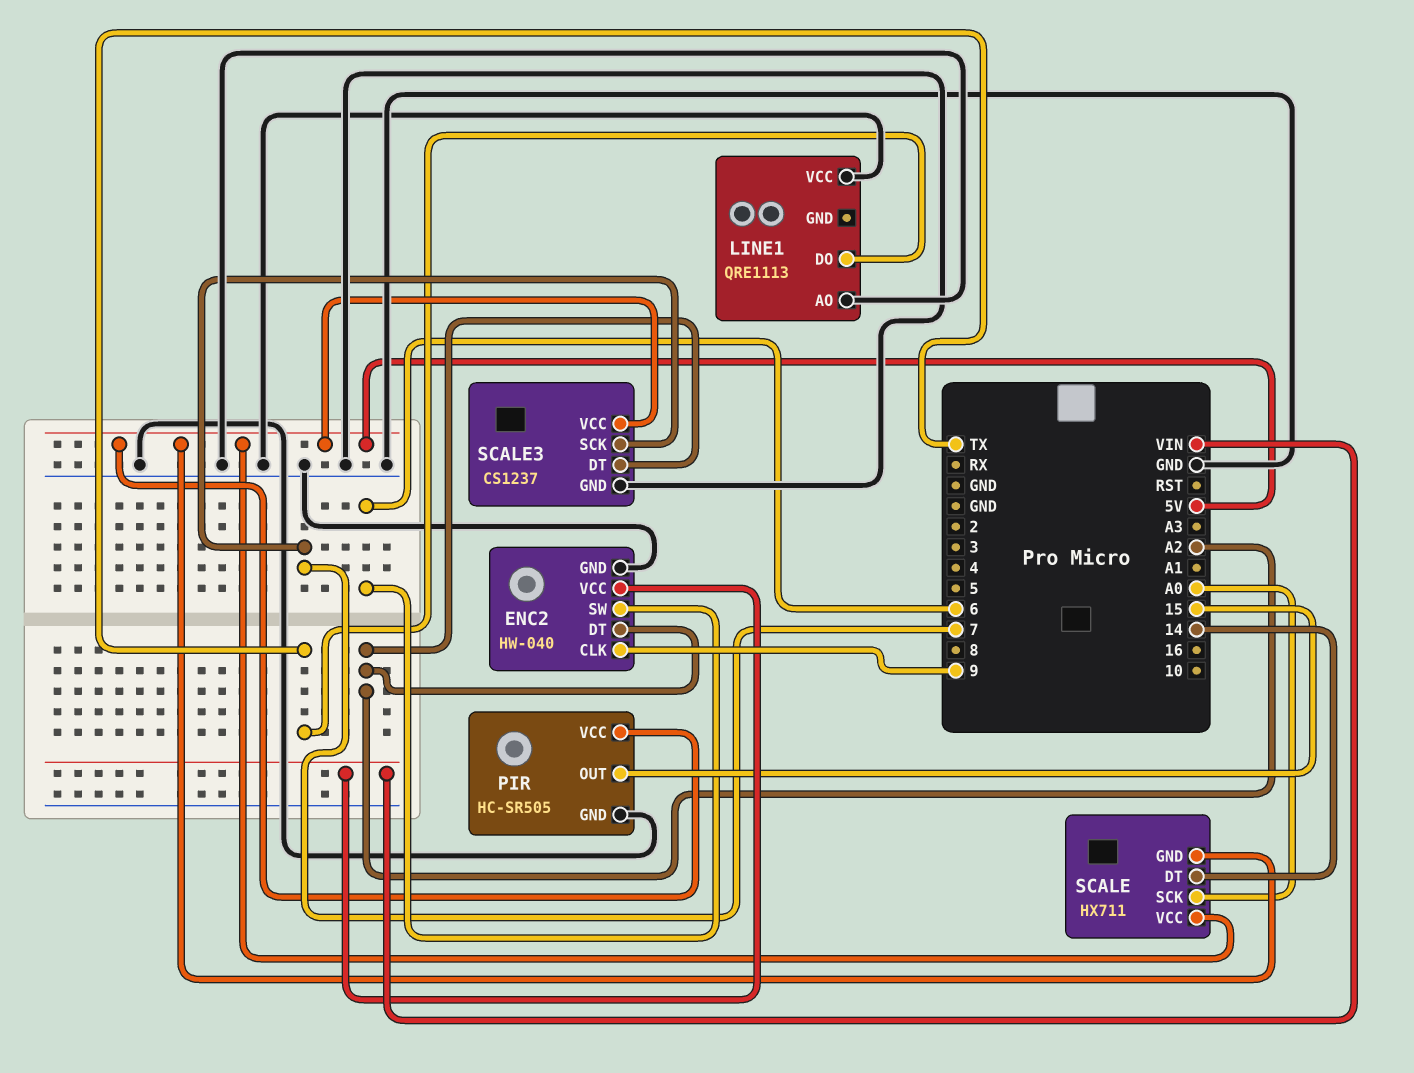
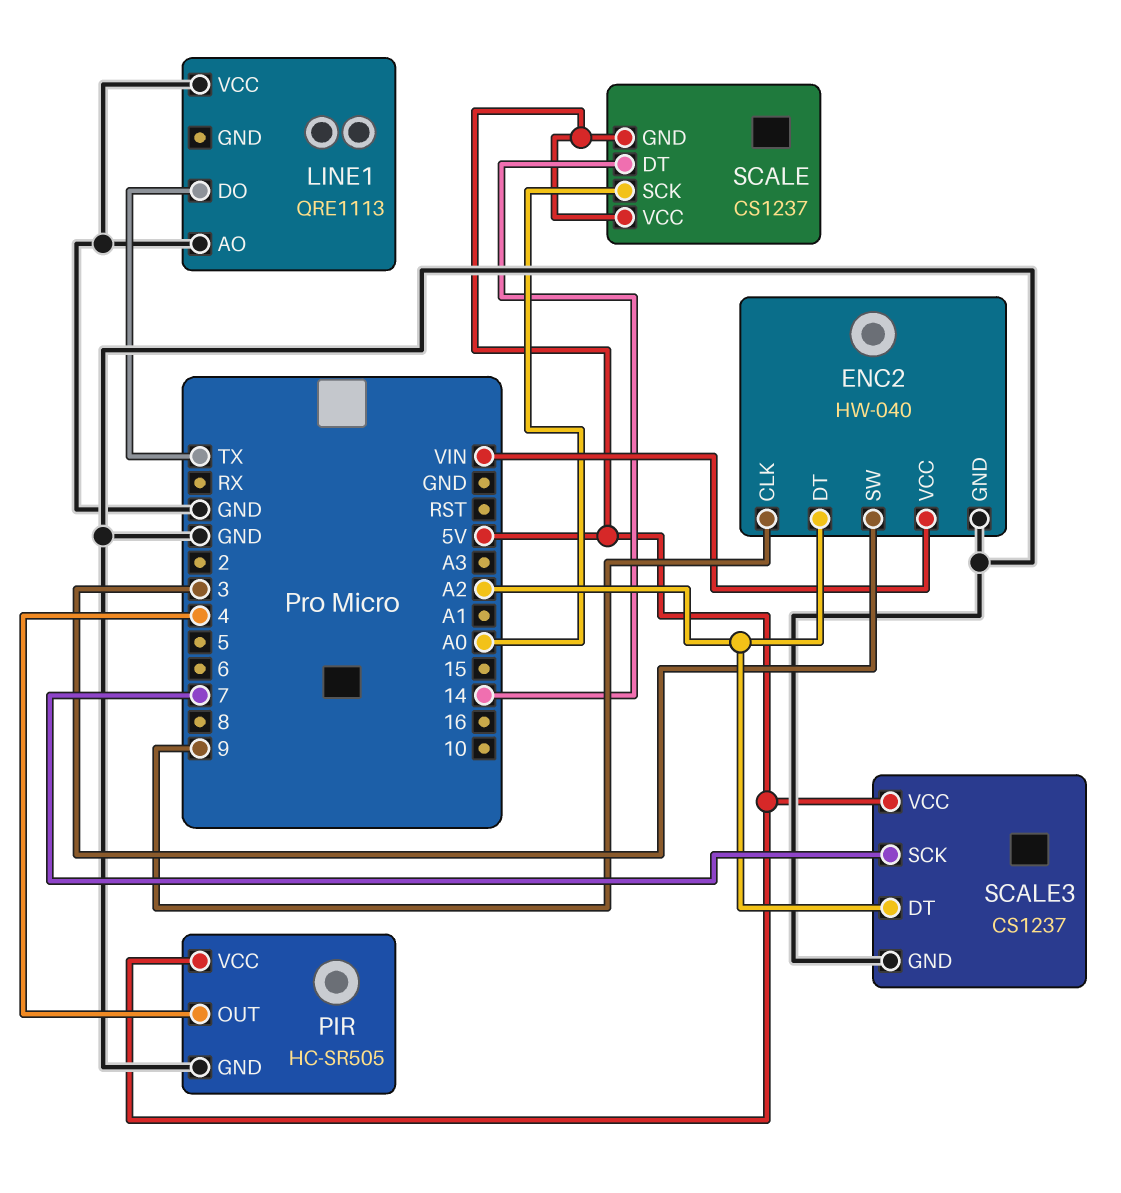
ENC2 pin SW: 6 -> 3
PIR pin OUT: 15 -> 4
SCALE: HX711 -> CS1237

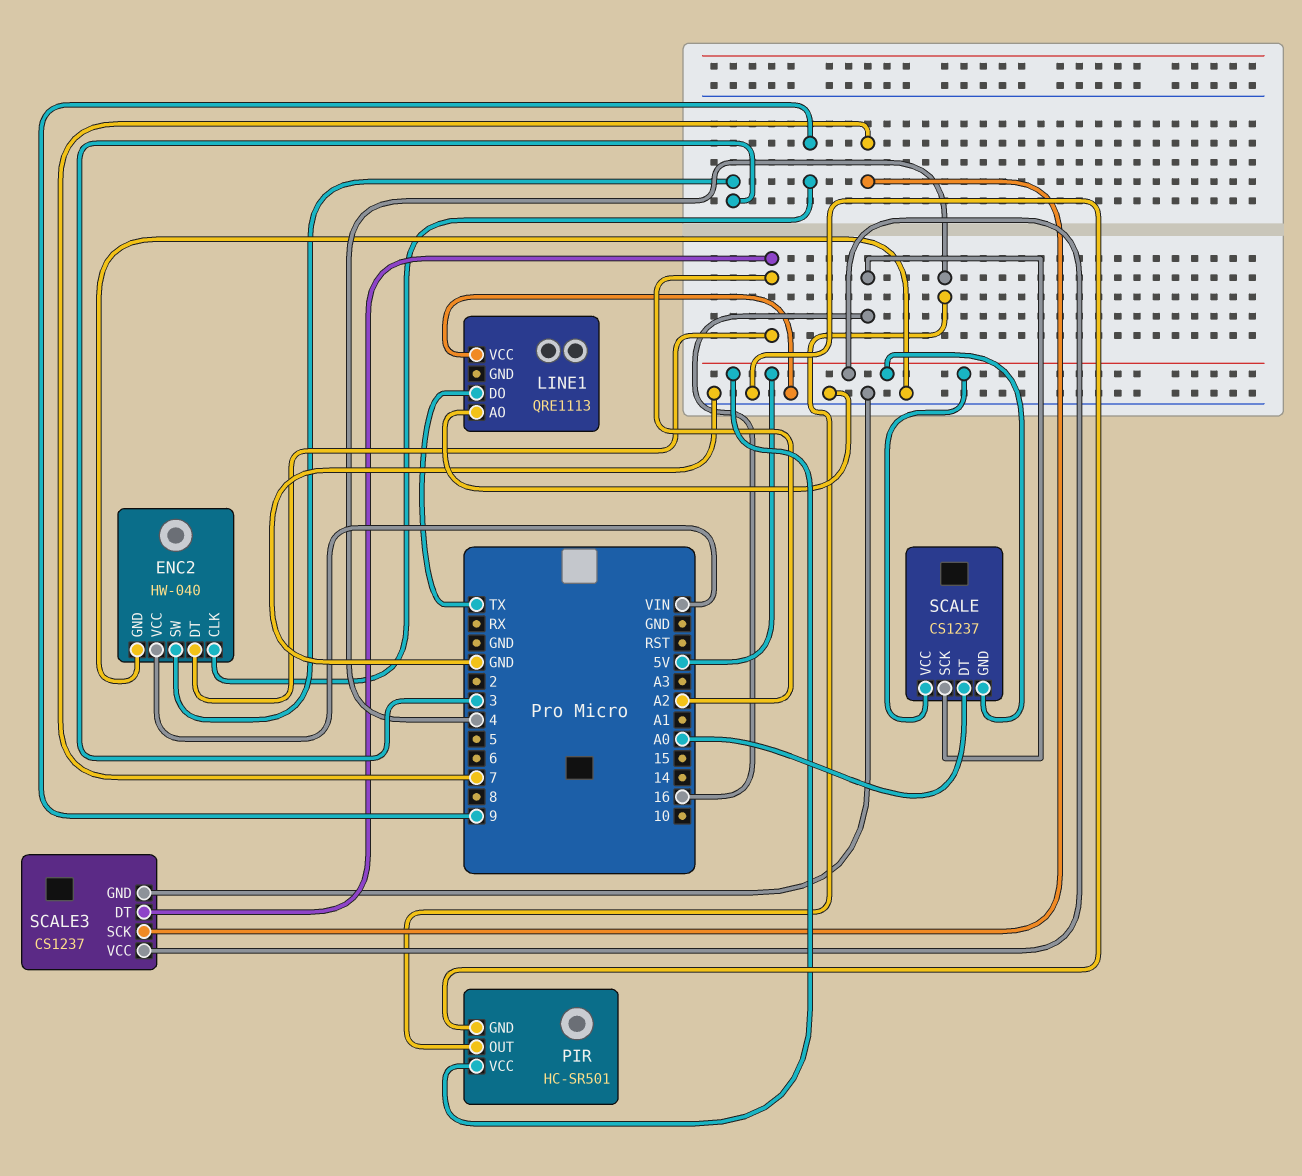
PIR: HC-SR505 -> HC-SR501
SCALE pin DT: 14 -> A0
SCALE pin SCK: A0 -> 16

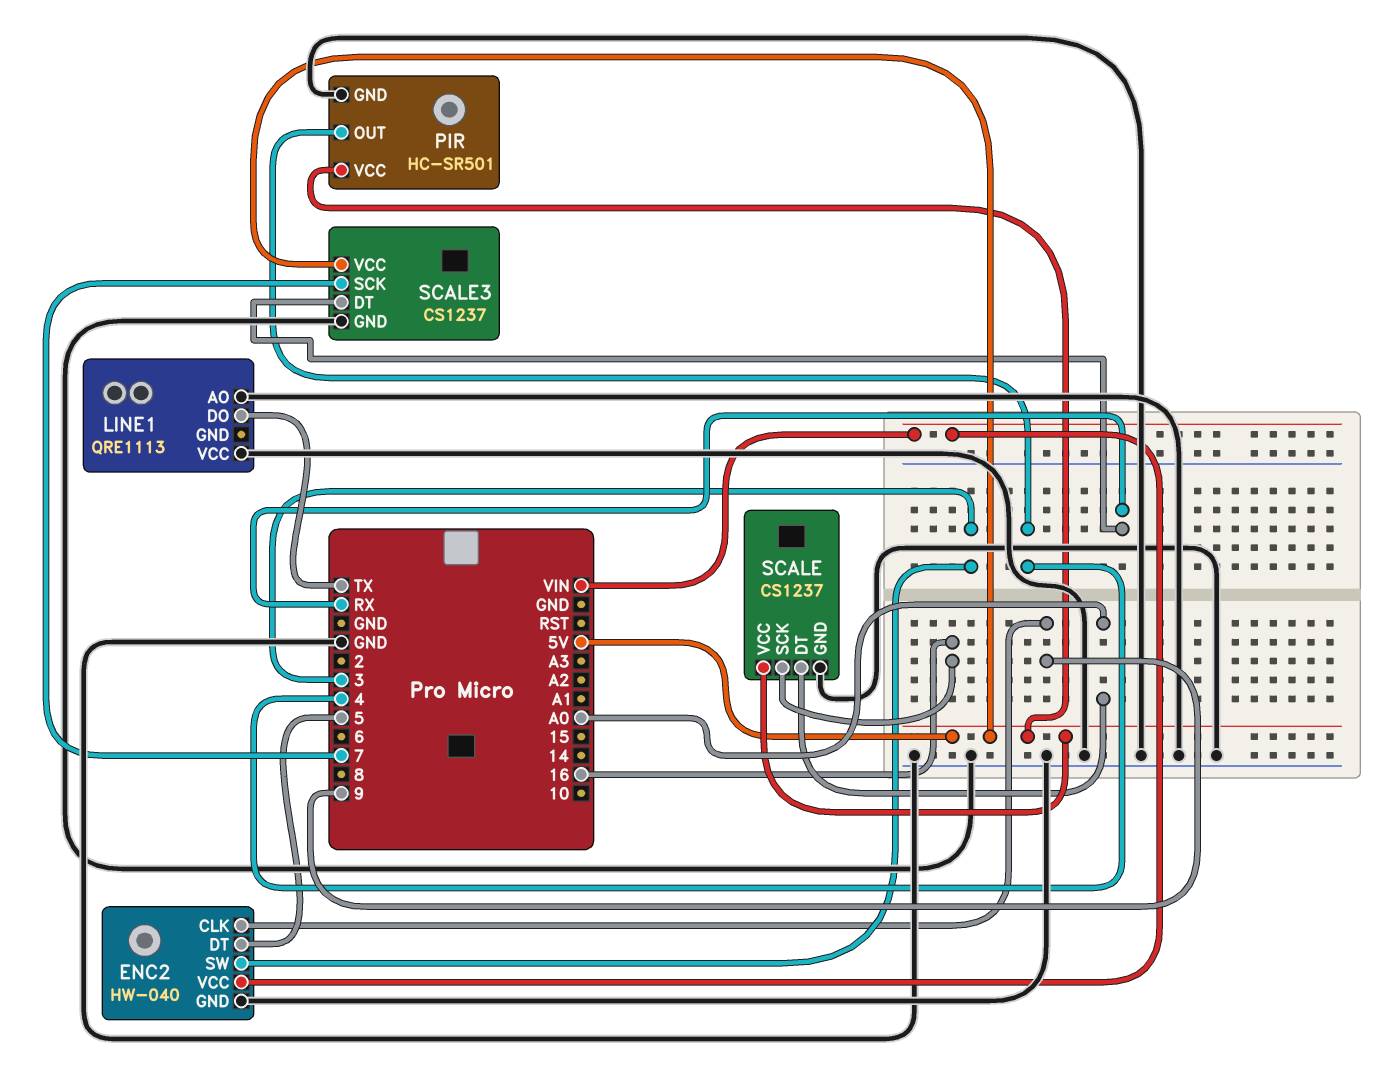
ENC2 pin DT: A2 -> 5
SCALE pin GND: 5V -> GND
SCALE3 pin DT: A2 -> RX

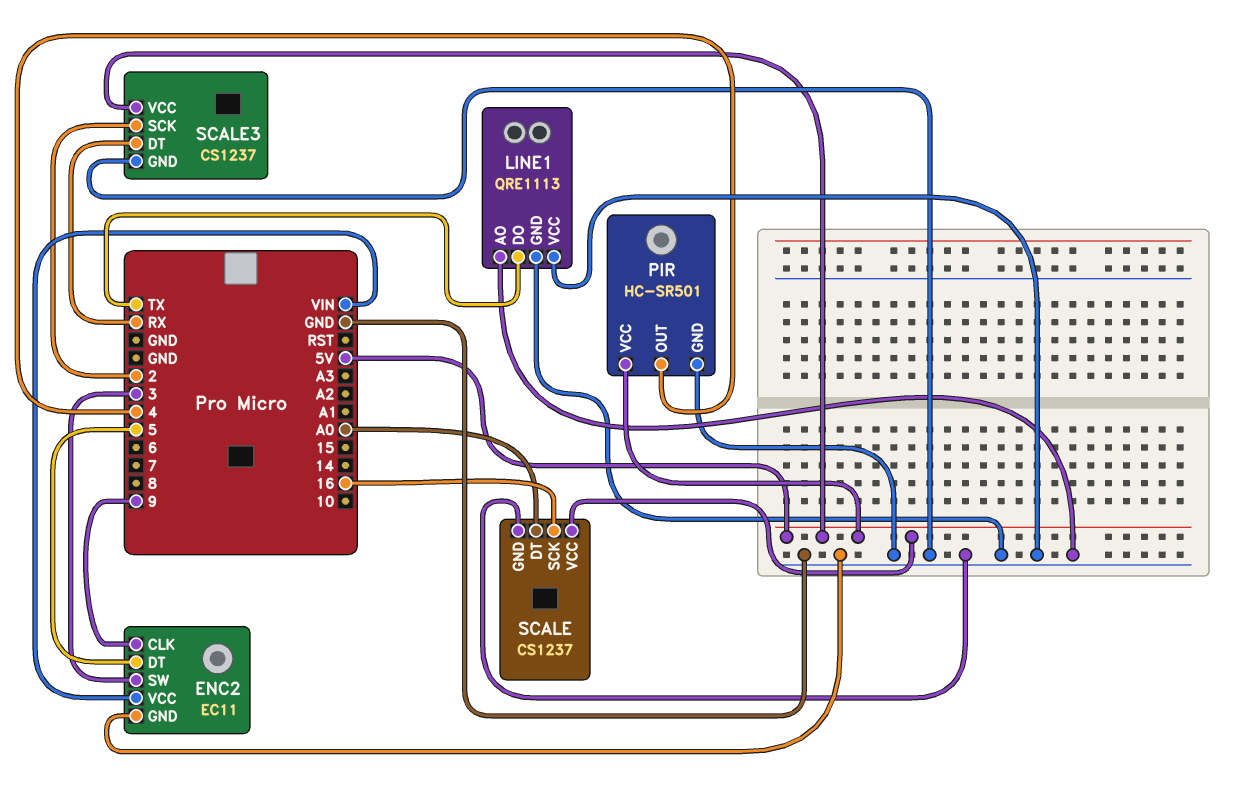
ENC2: HW-040 -> EC11
LINE1 pin GND: none -> GND
SCALE3 pin SCK: 7 -> 2

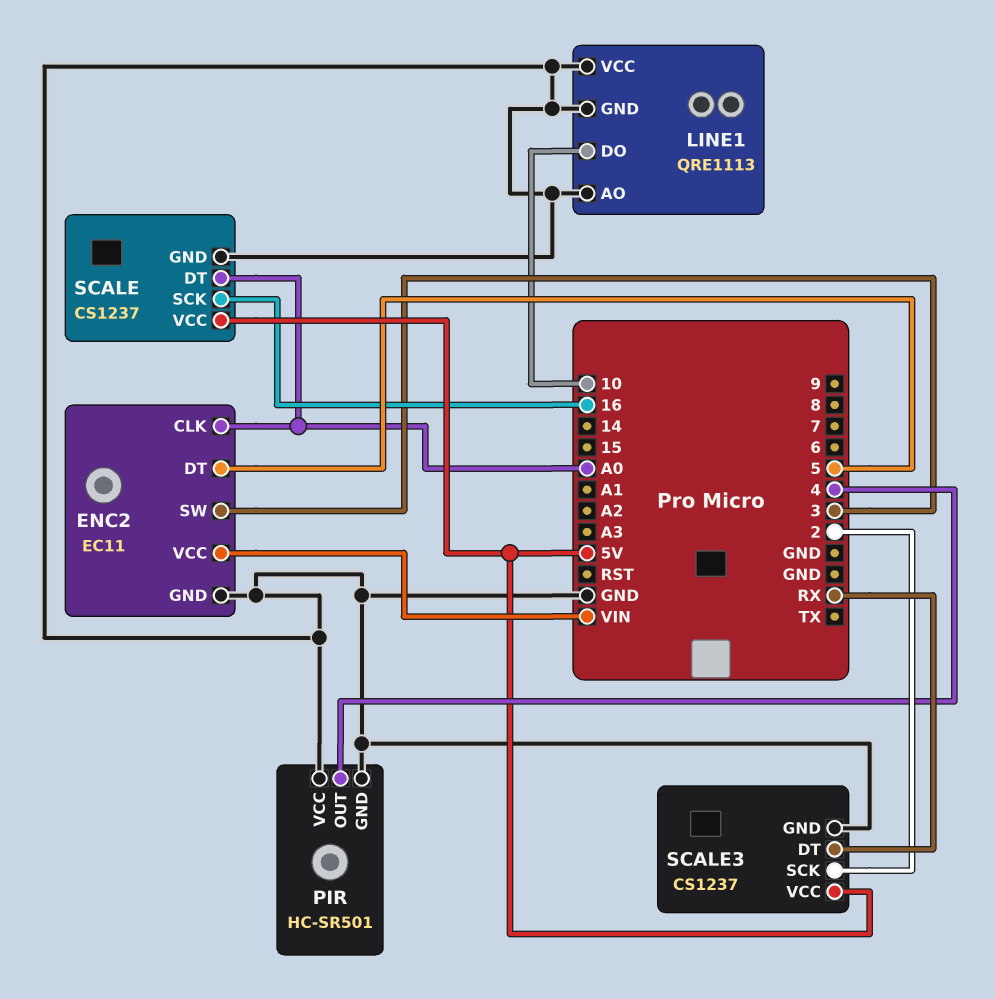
ENC2 pin CLK: 9 -> A0
LINE1 pin DO: TX -> 10
PIR pin VCC: 5V -> GND

